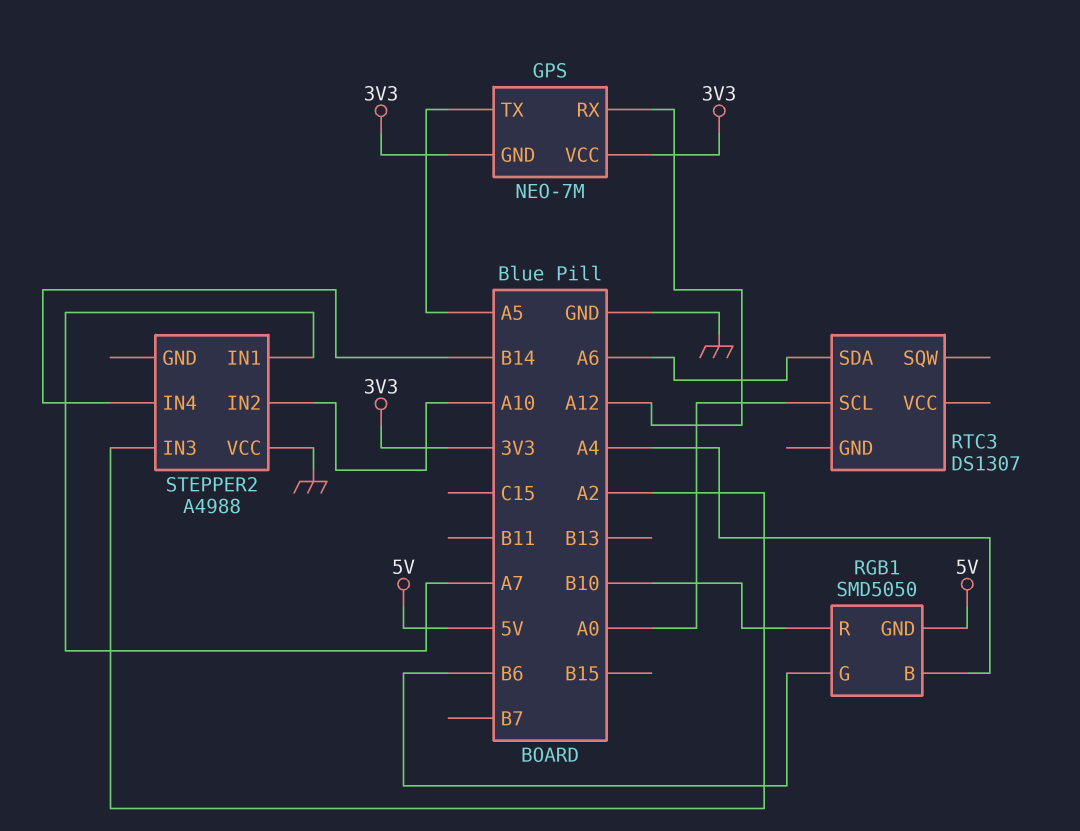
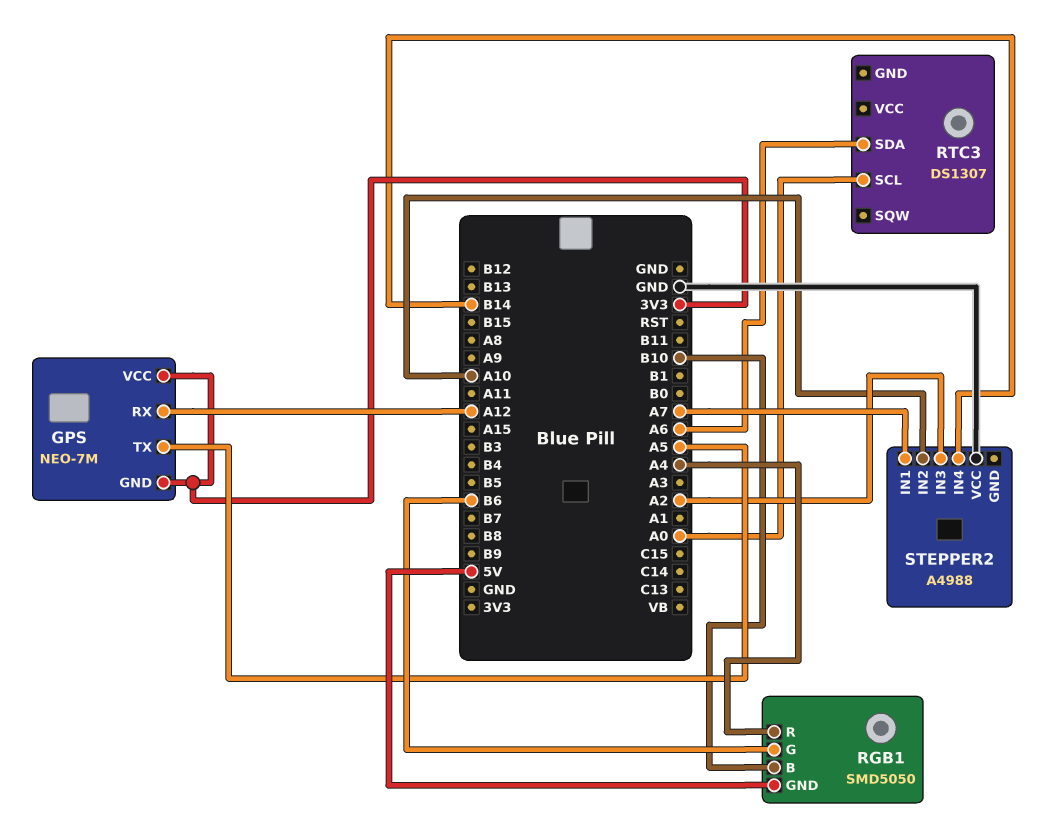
RGB1 pin B: A4 -> B10
RGB1 pin R: B10 -> A4

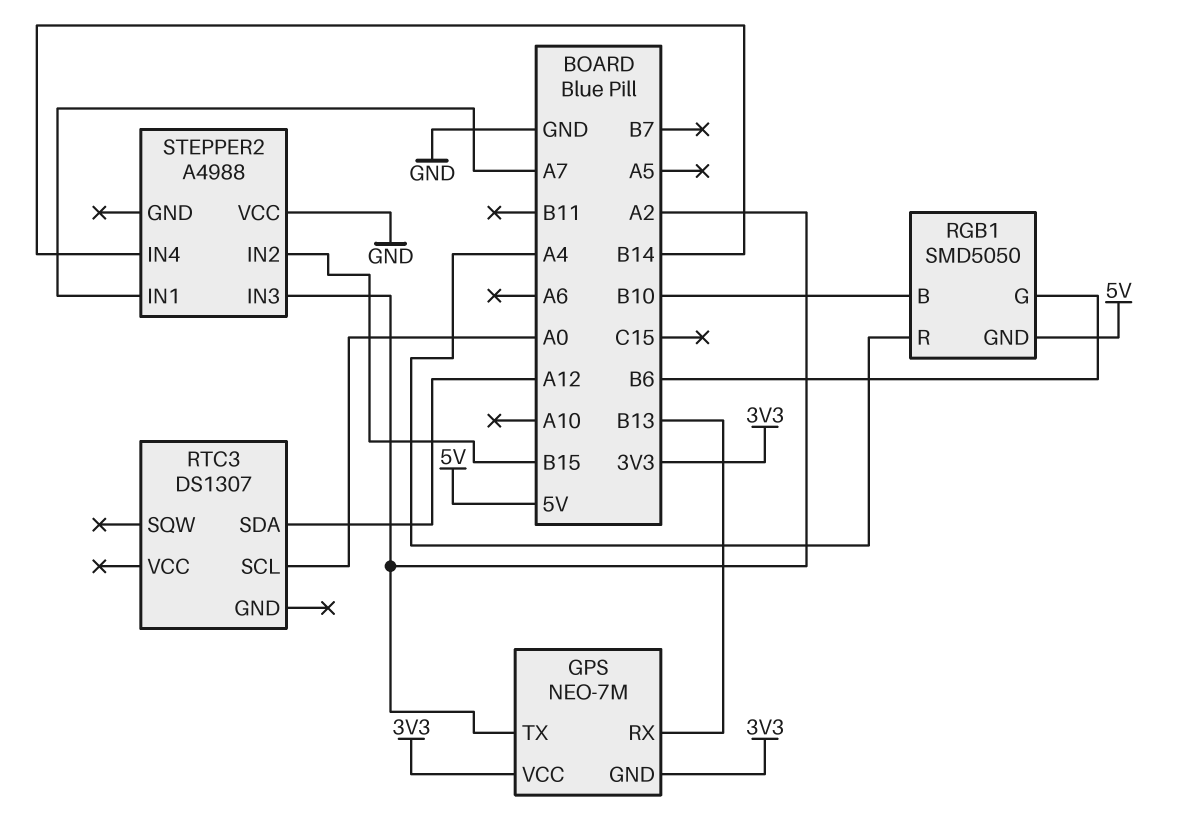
GPS pin RX: A12 -> B13
GPS pin TX: A5 -> A2
RTC3 pin SDA: A6 -> A12
STEPPER2 pin IN2: A10 -> B15

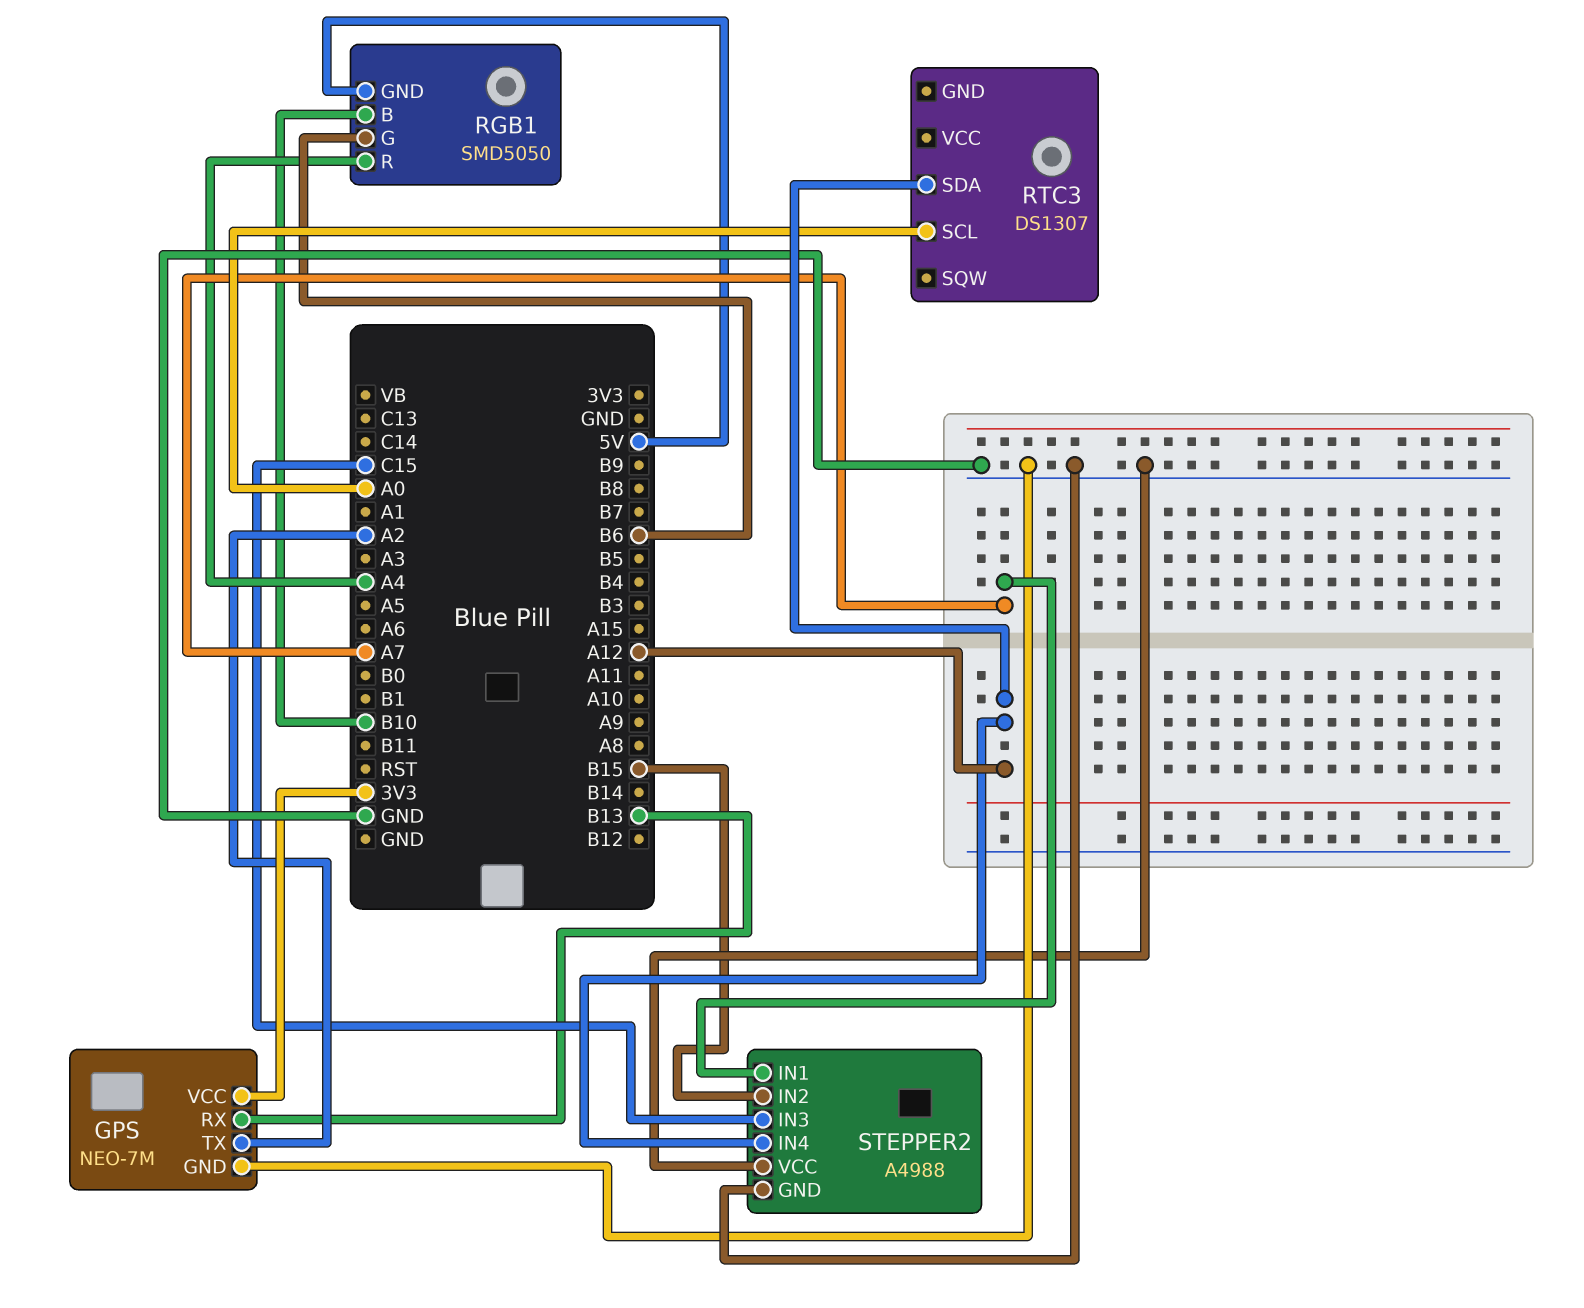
GPS pin GND: 3V3 -> GND
STEPPER2 pin GND: none -> GND
STEPPER2 pin IN3: A2 -> C15
STEPPER2 pin IN4: B14 -> A12

